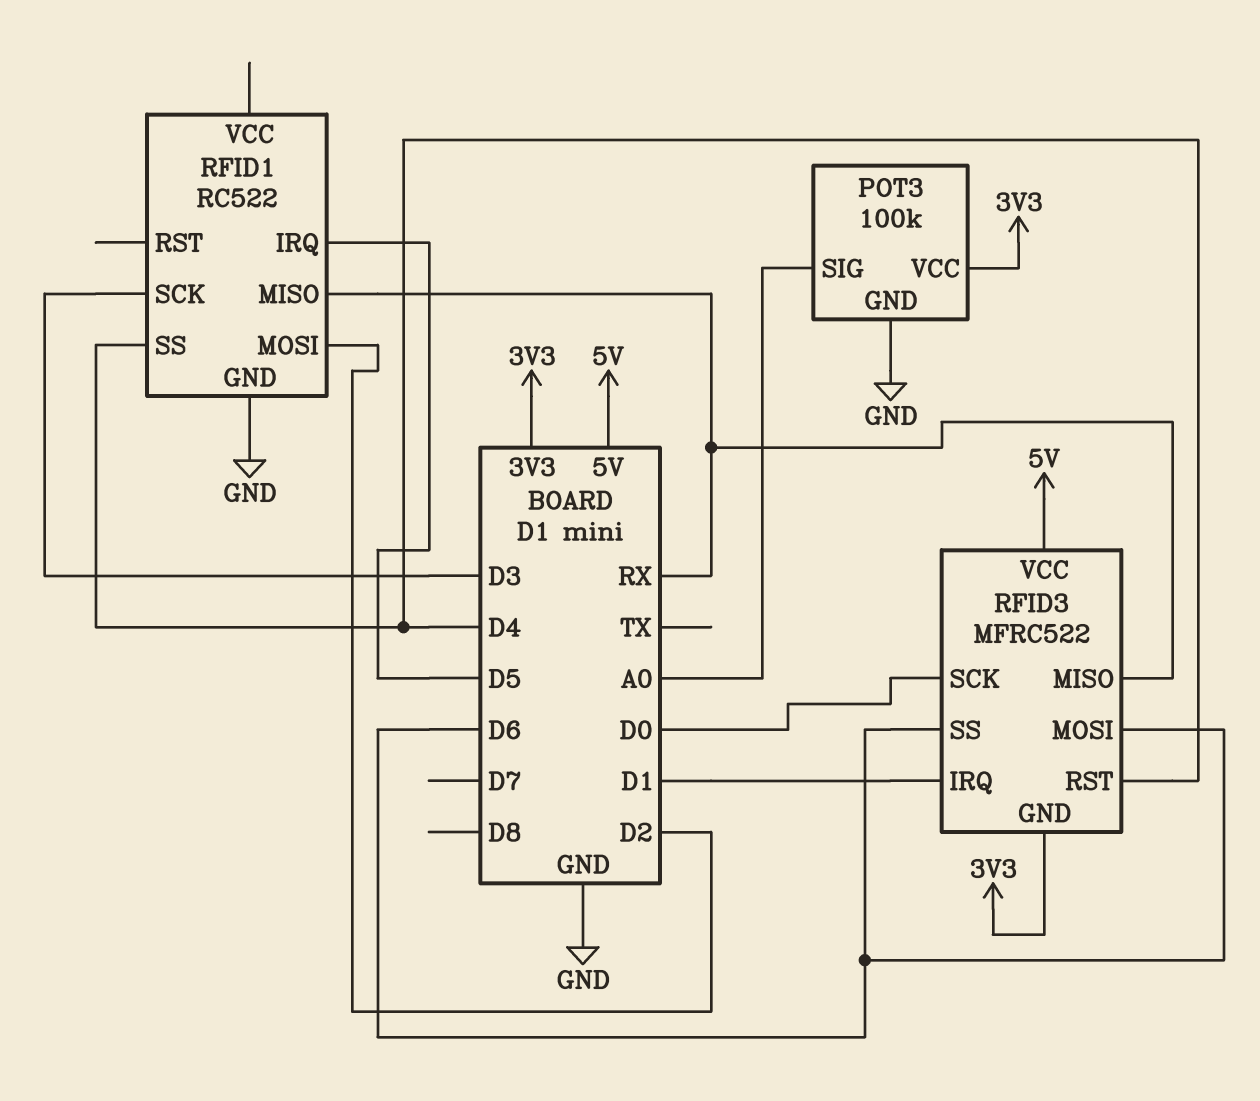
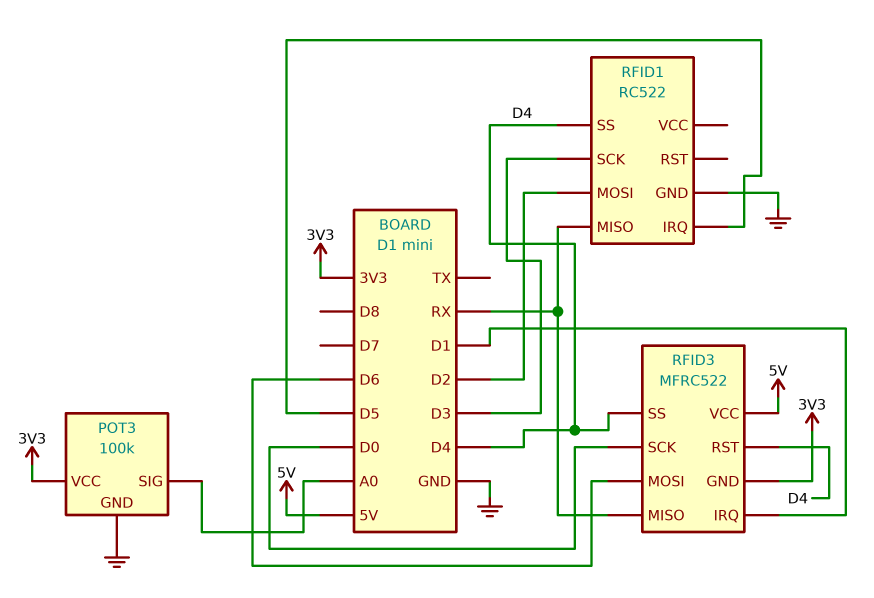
RFID3 pin SS: D6 -> D4

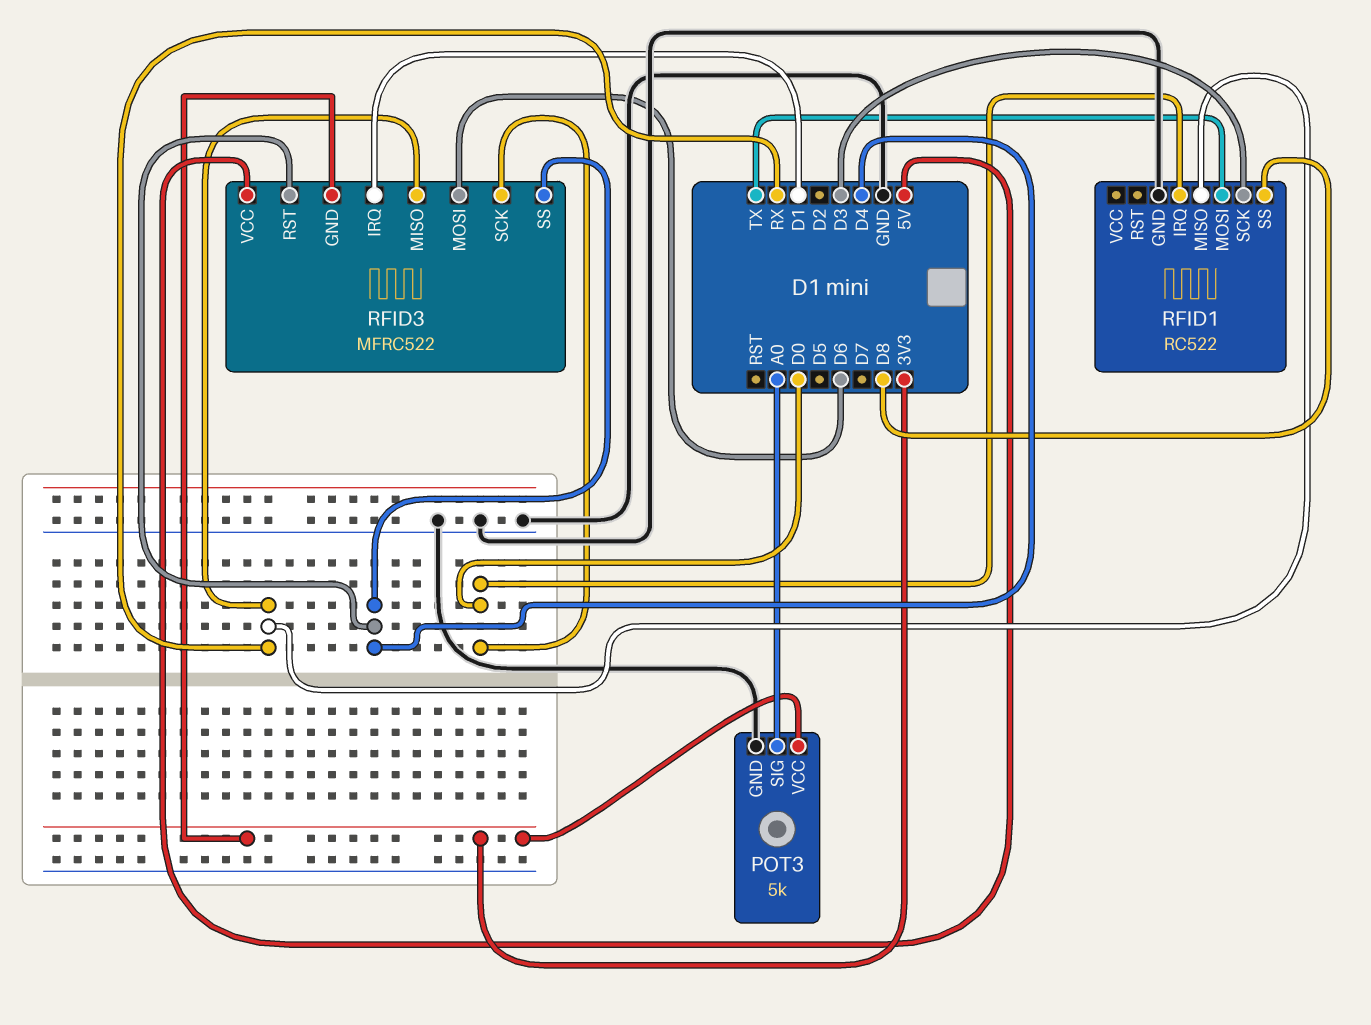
POT3: 100k -> 5k
RFID1 pin IRQ: D5 -> D0
RFID1 pin MOSI: D2 -> TX
RFID1 pin SS: D4 -> D8

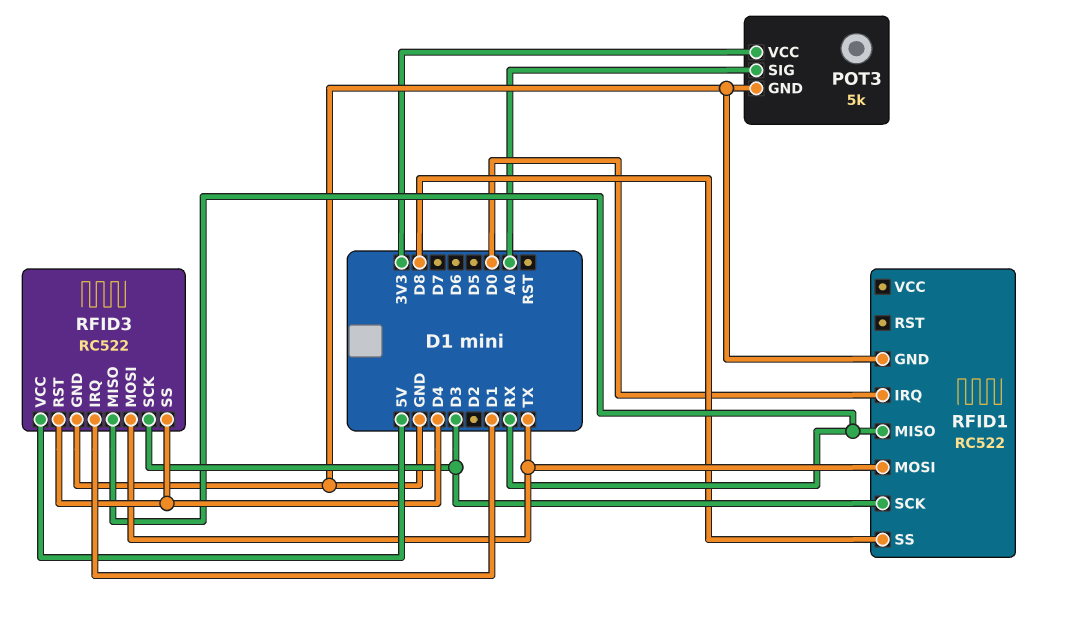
RFID3: MFRC522 -> RC522
RFID3 pin GND: 3V3 -> GND
RFID3 pin MOSI: D6 -> TX
RFID3 pin SCK: D0 -> D3

